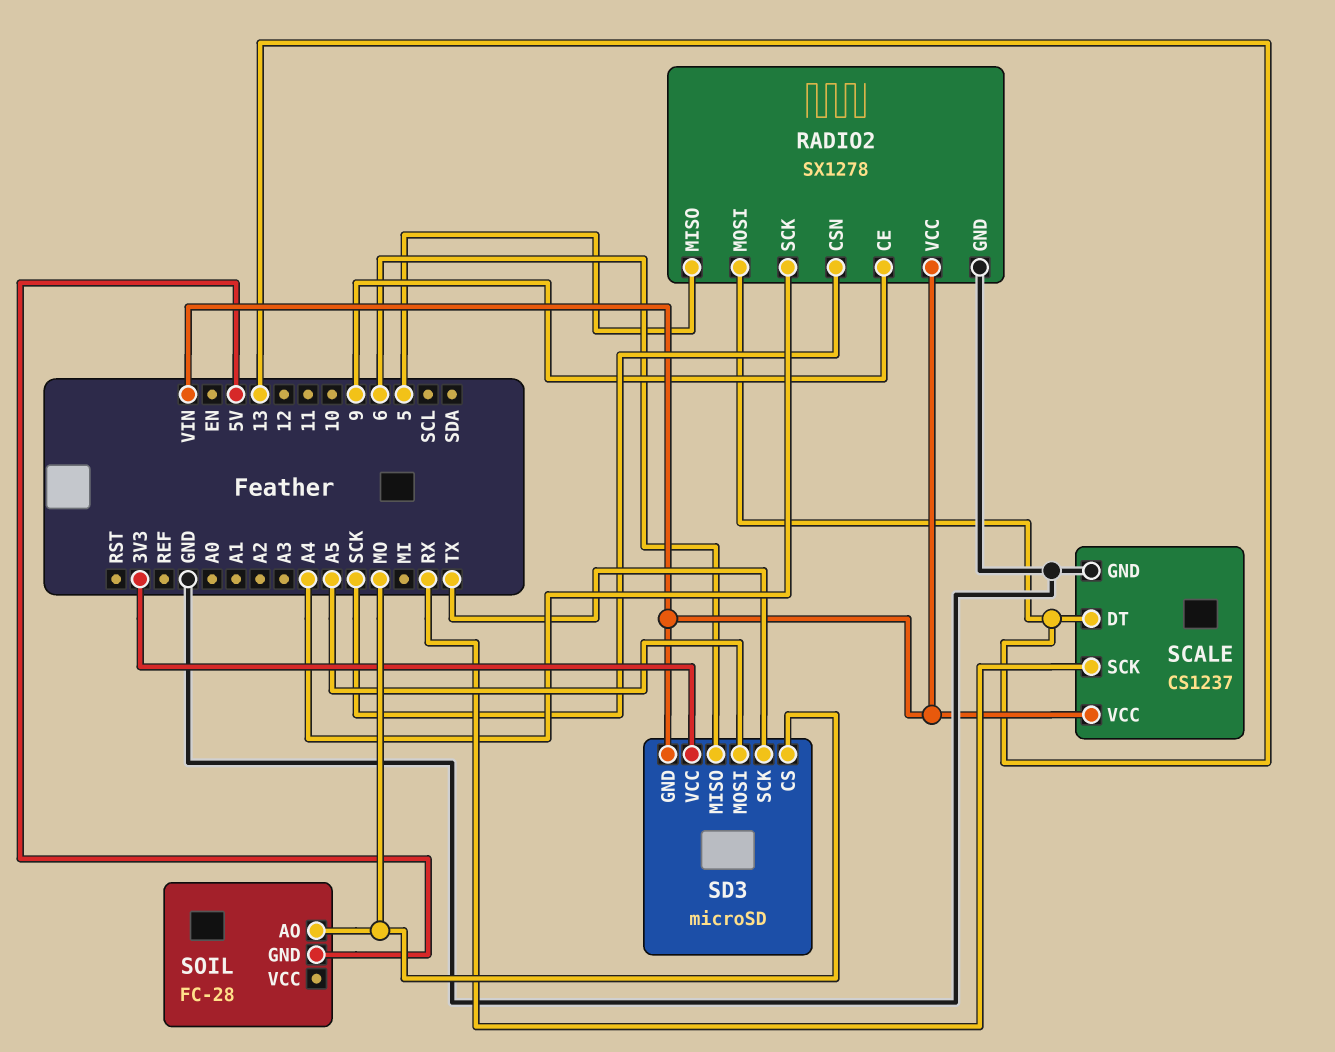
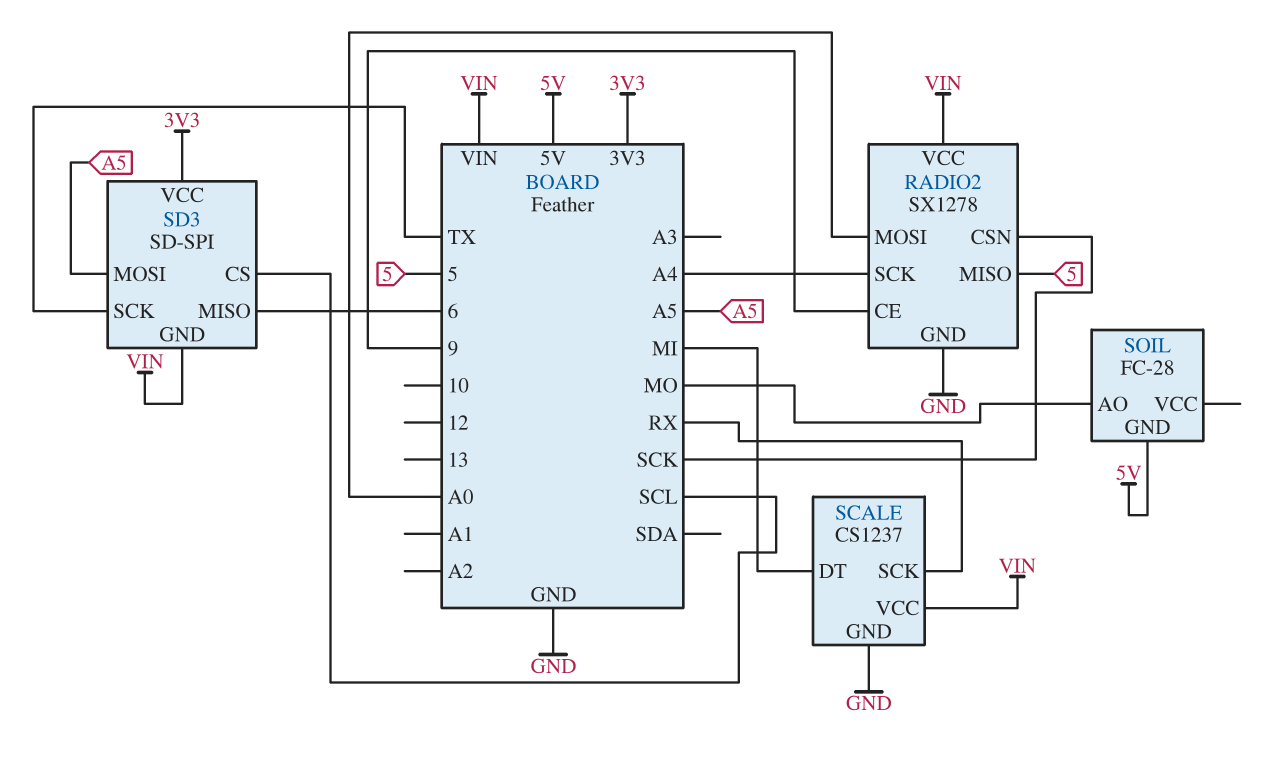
RADIO2 pin MOSI: 13 -> A0
SCALE pin DT: 13 -> MI
SD3: microSD -> SD-SPI
SD3 pin CS: MO -> SCL

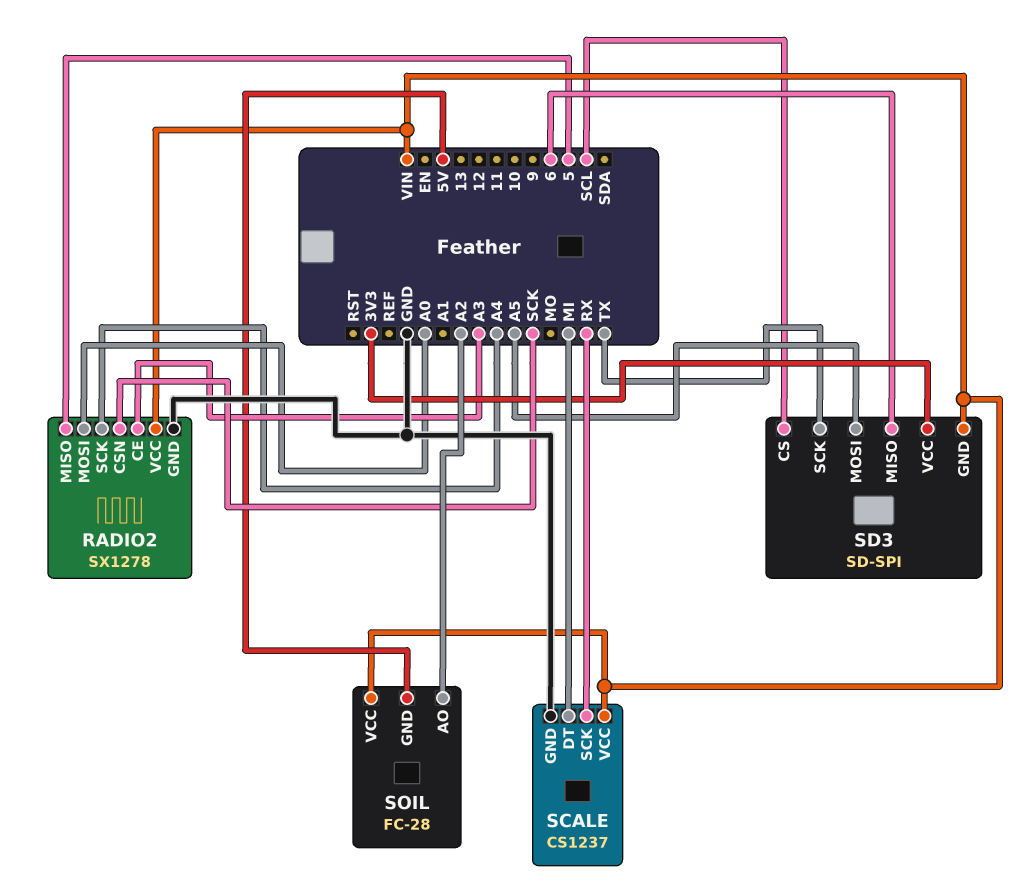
RADIO2 pin CE: 9 -> A3
SOIL pin AO: MO -> A2
SOIL pin VCC: none -> VIN

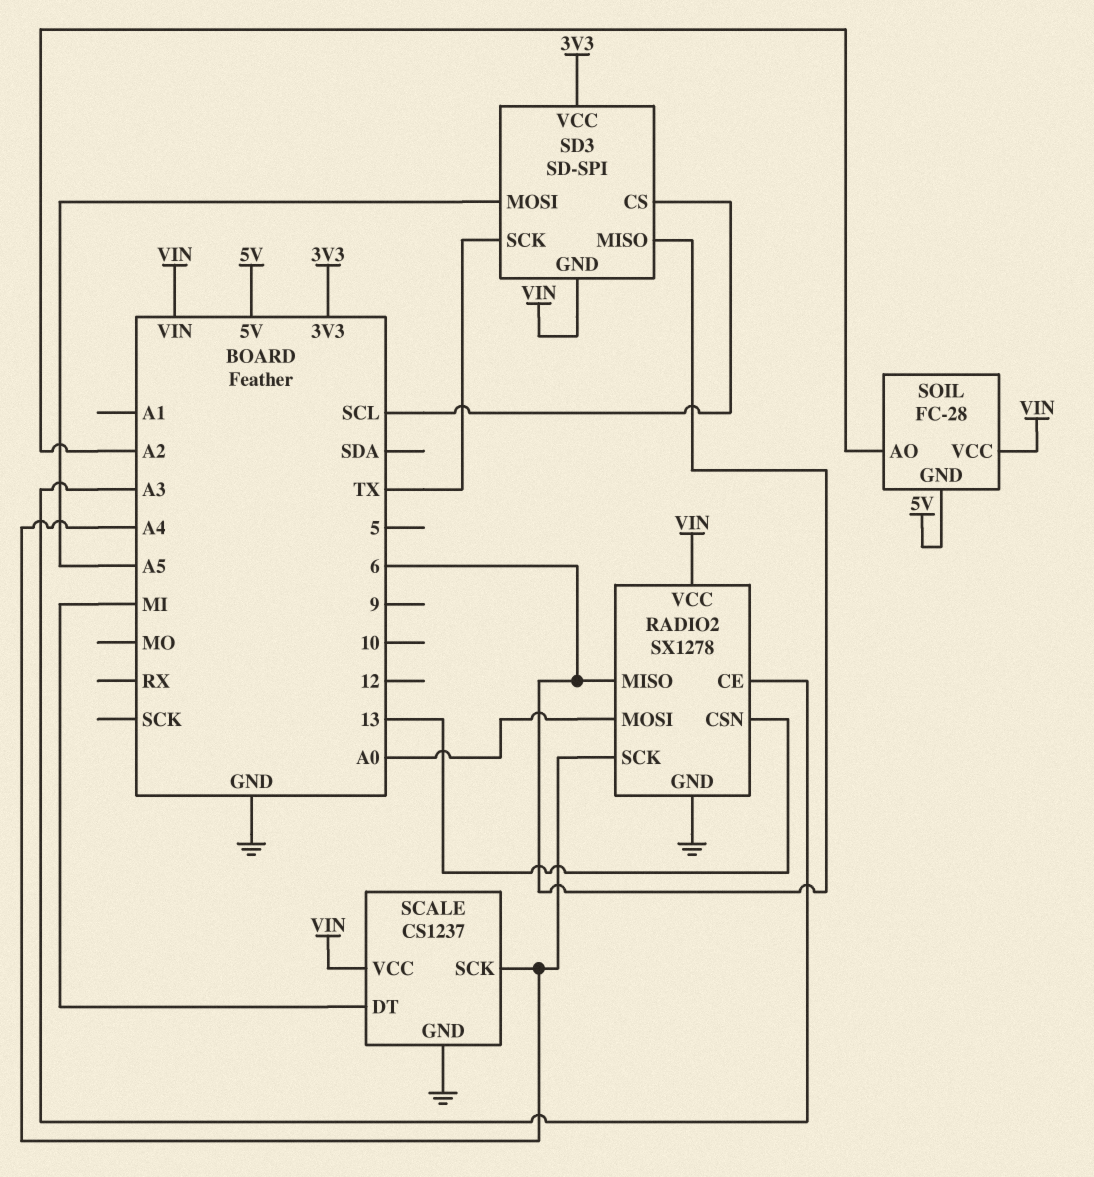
RADIO2 pin CSN: SCK -> 13
RADIO2 pin MISO: 5 -> 6
SCALE pin SCK: RX -> A4

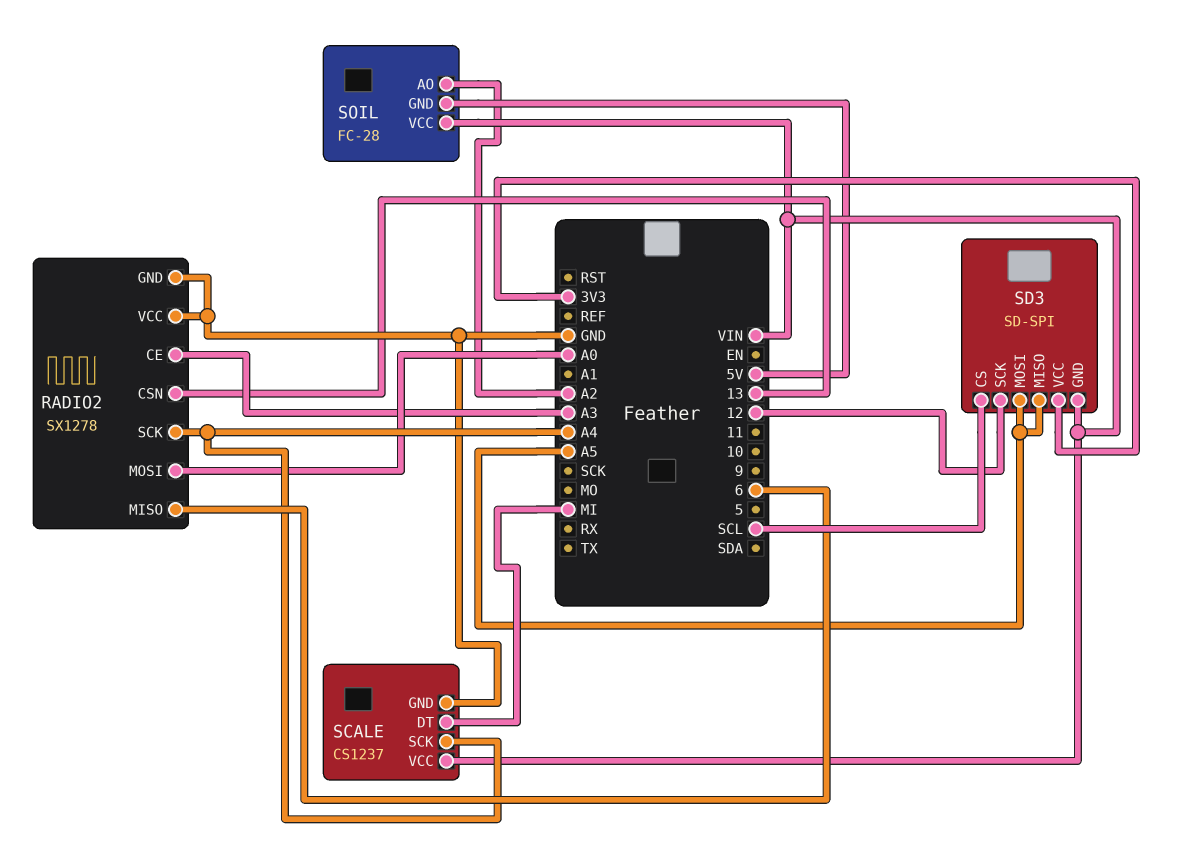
RADIO2 pin VCC: VIN -> GND
SD3 pin MISO: 6 -> A5
SD3 pin SCK: TX -> 12

